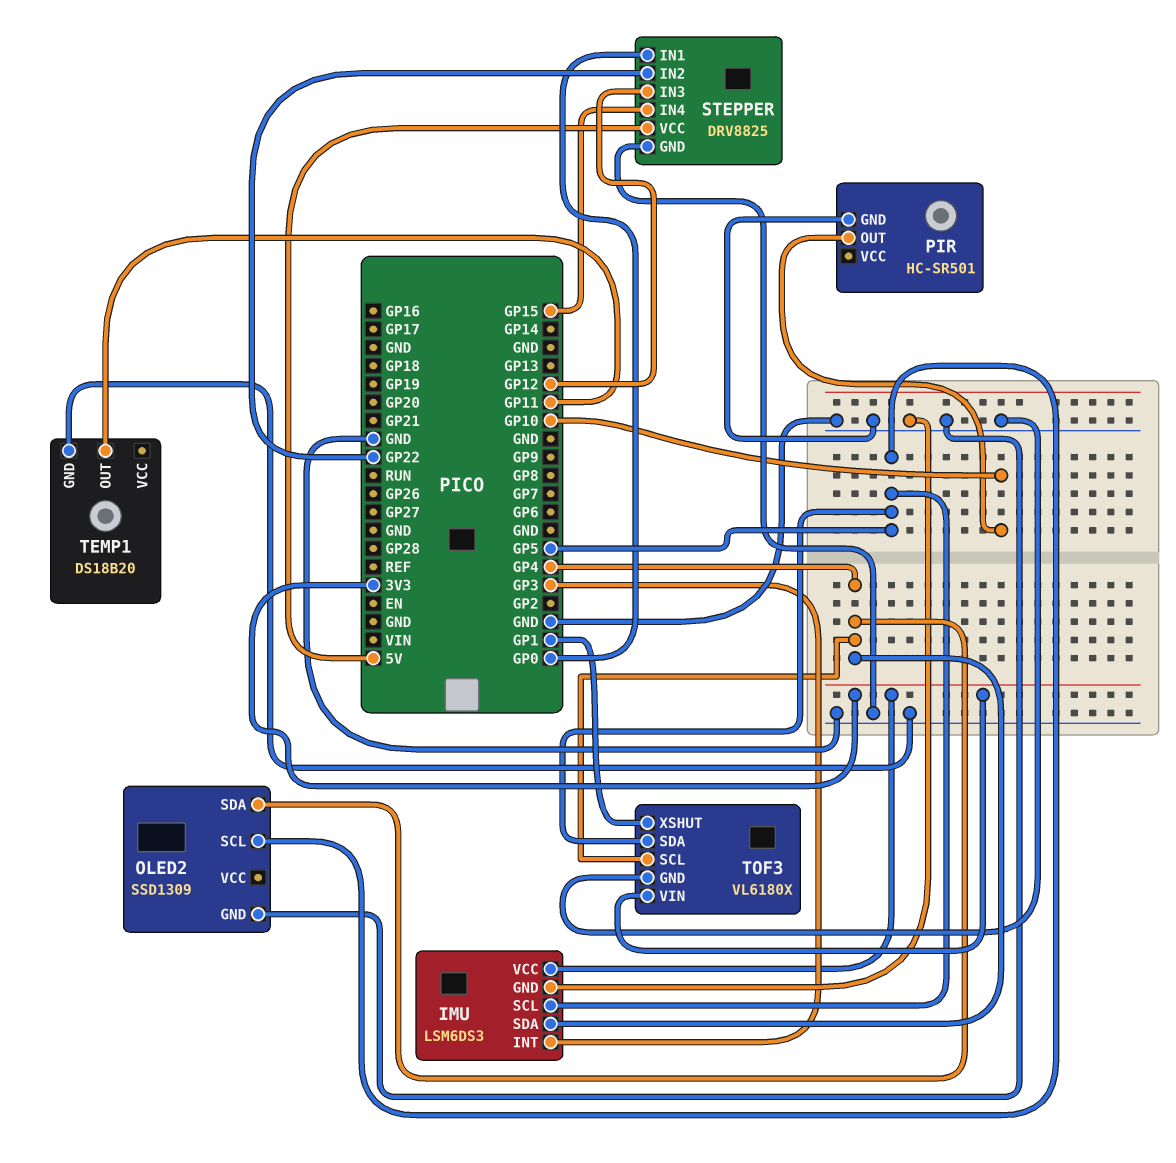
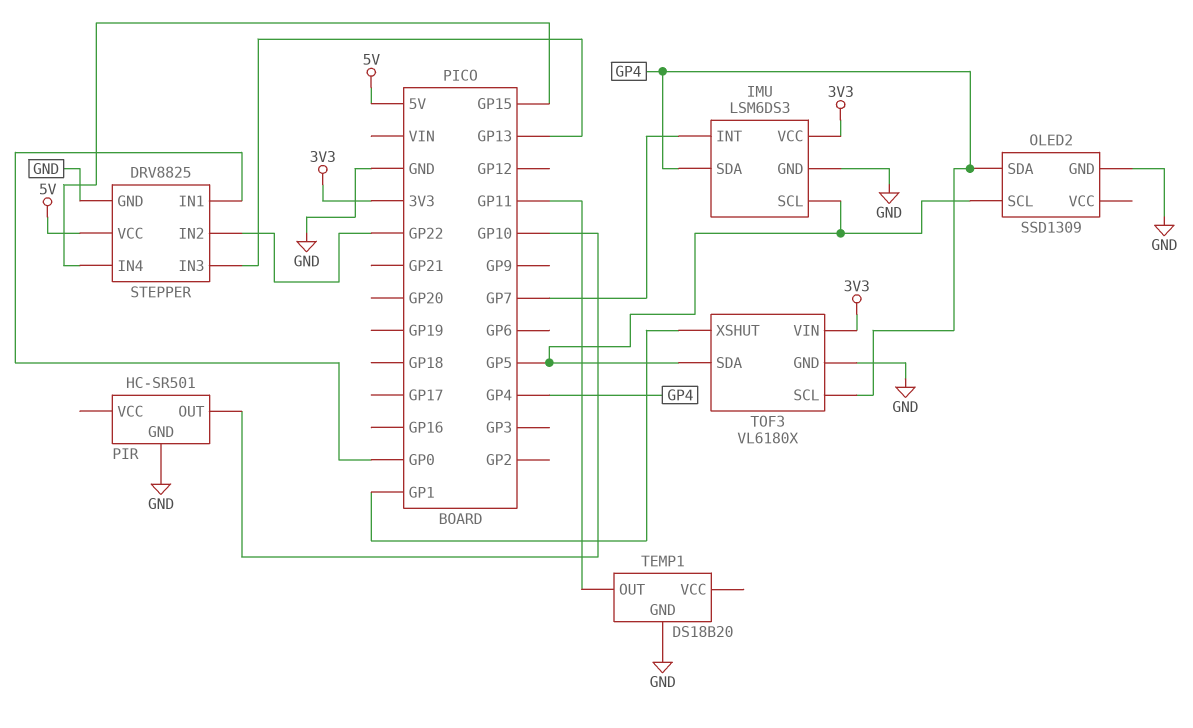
IMU pin INT: GP3 -> GP7
STEPPER pin IN3: GP12 -> GP13

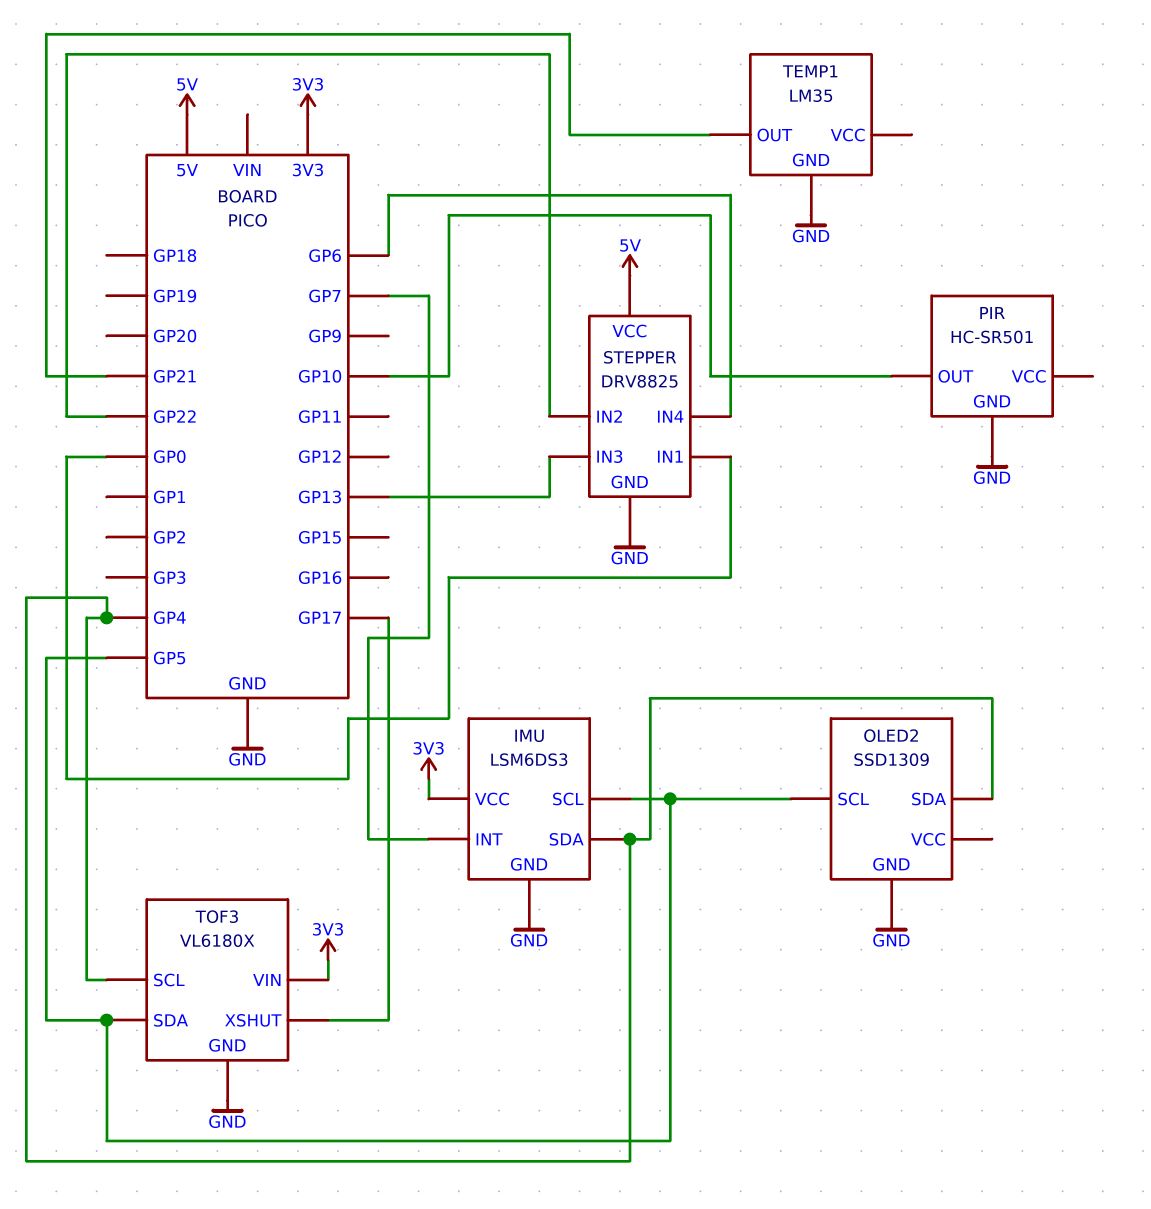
STEPPER pin IN4: GP15 -> GP6
TEMP1: DS18B20 -> LM35
TEMP1 pin OUT: GP11 -> GP21
TOF3 pin XSHUT: GP1 -> GP17

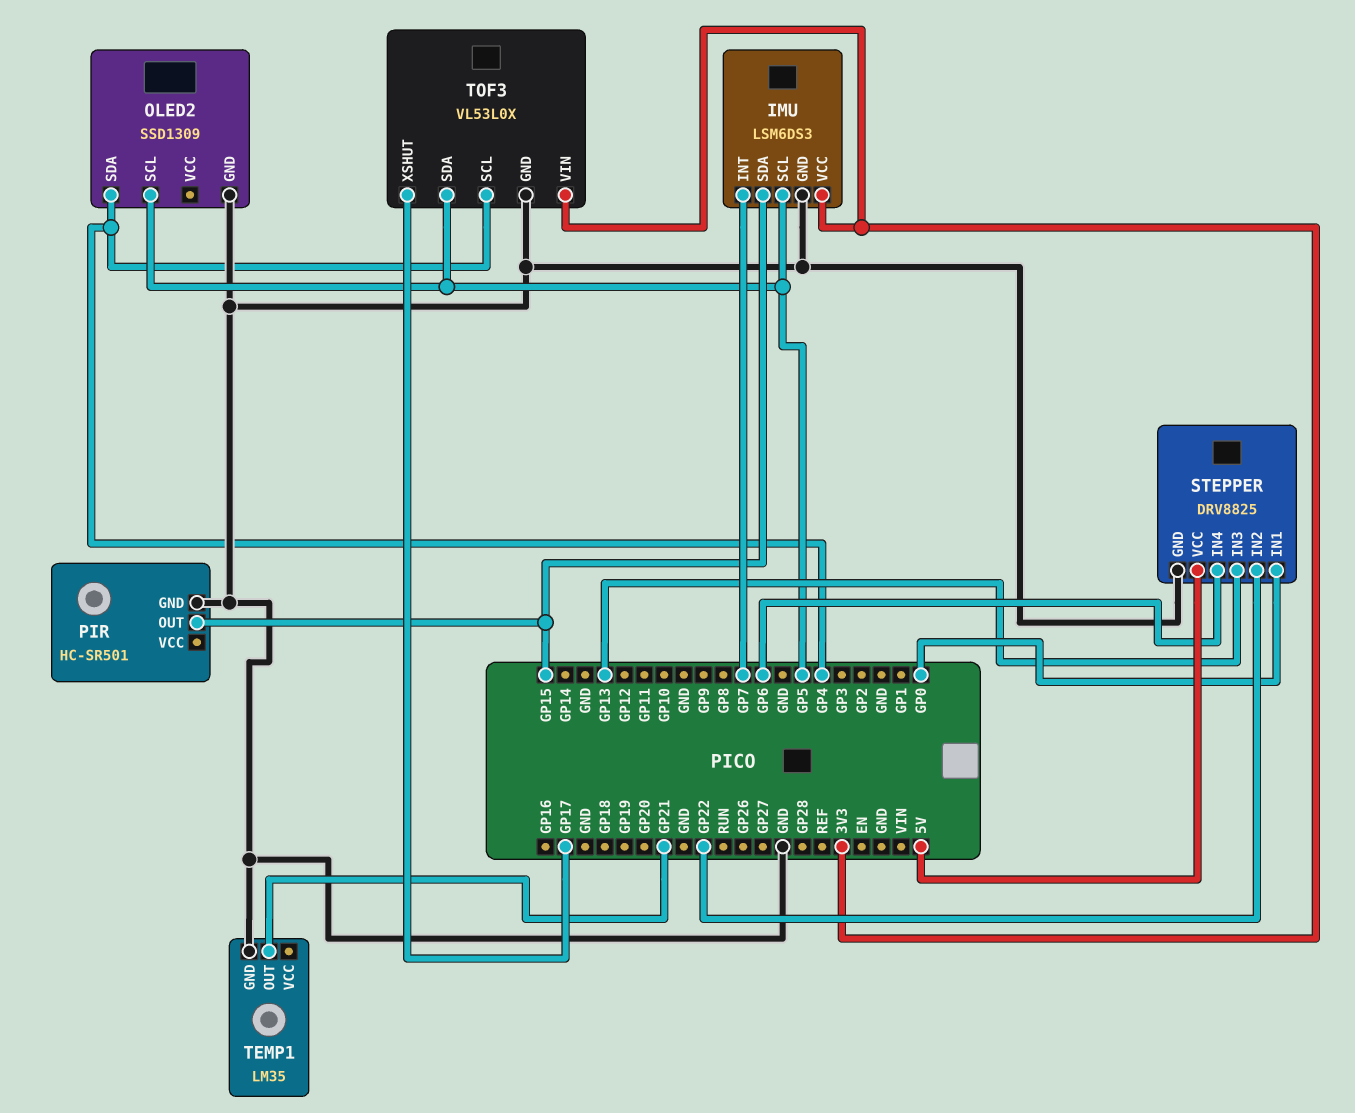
IMU pin SDA: GP4 -> GP15
PIR pin OUT: GP10 -> GP15
TOF3: VL6180X -> VL53L0X

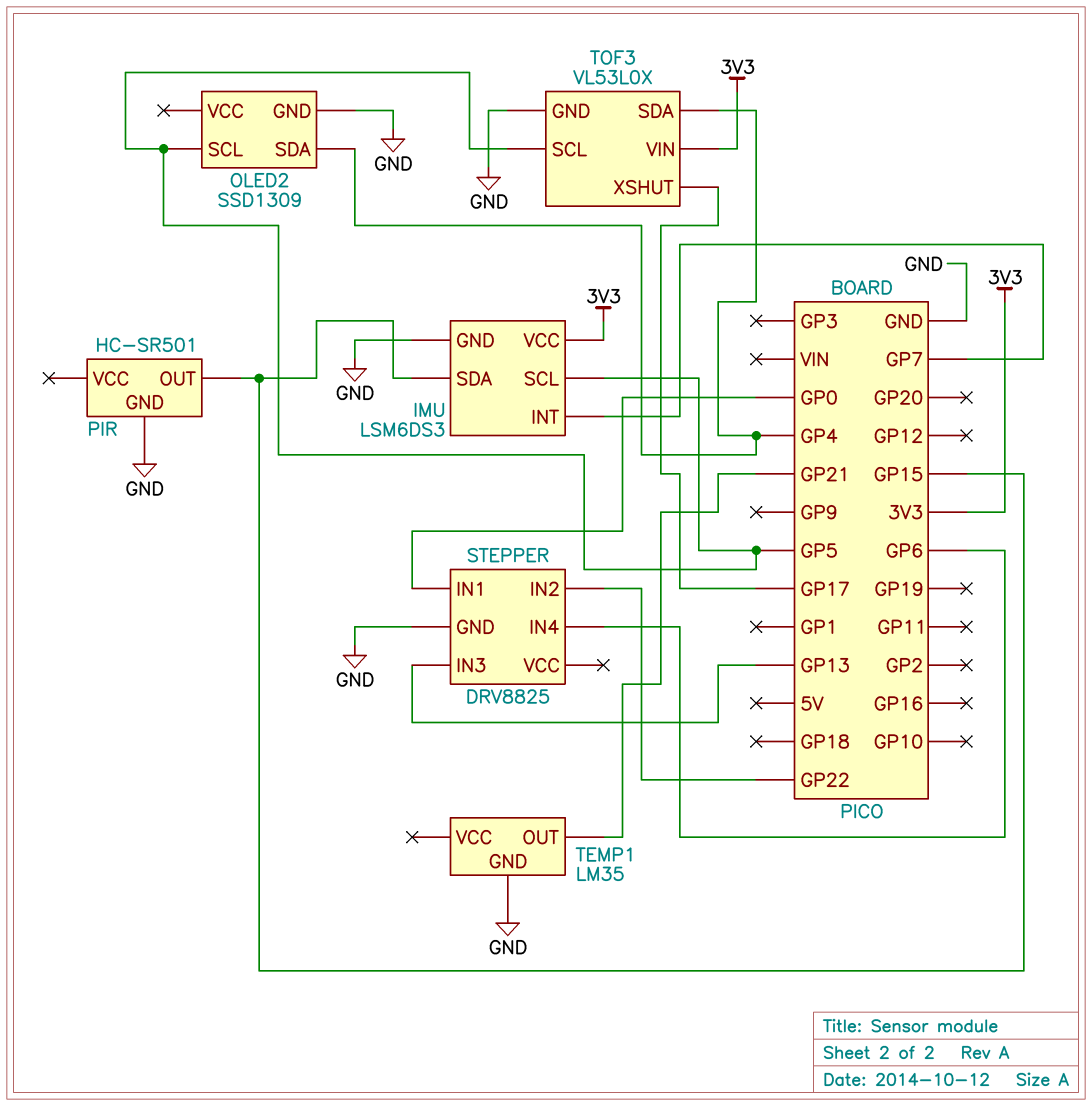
STEPPER pin VCC: 5V -> none
TOF3 pin SCL: GP4 -> GP5
TOF3 pin SDA: GP5 -> GP4

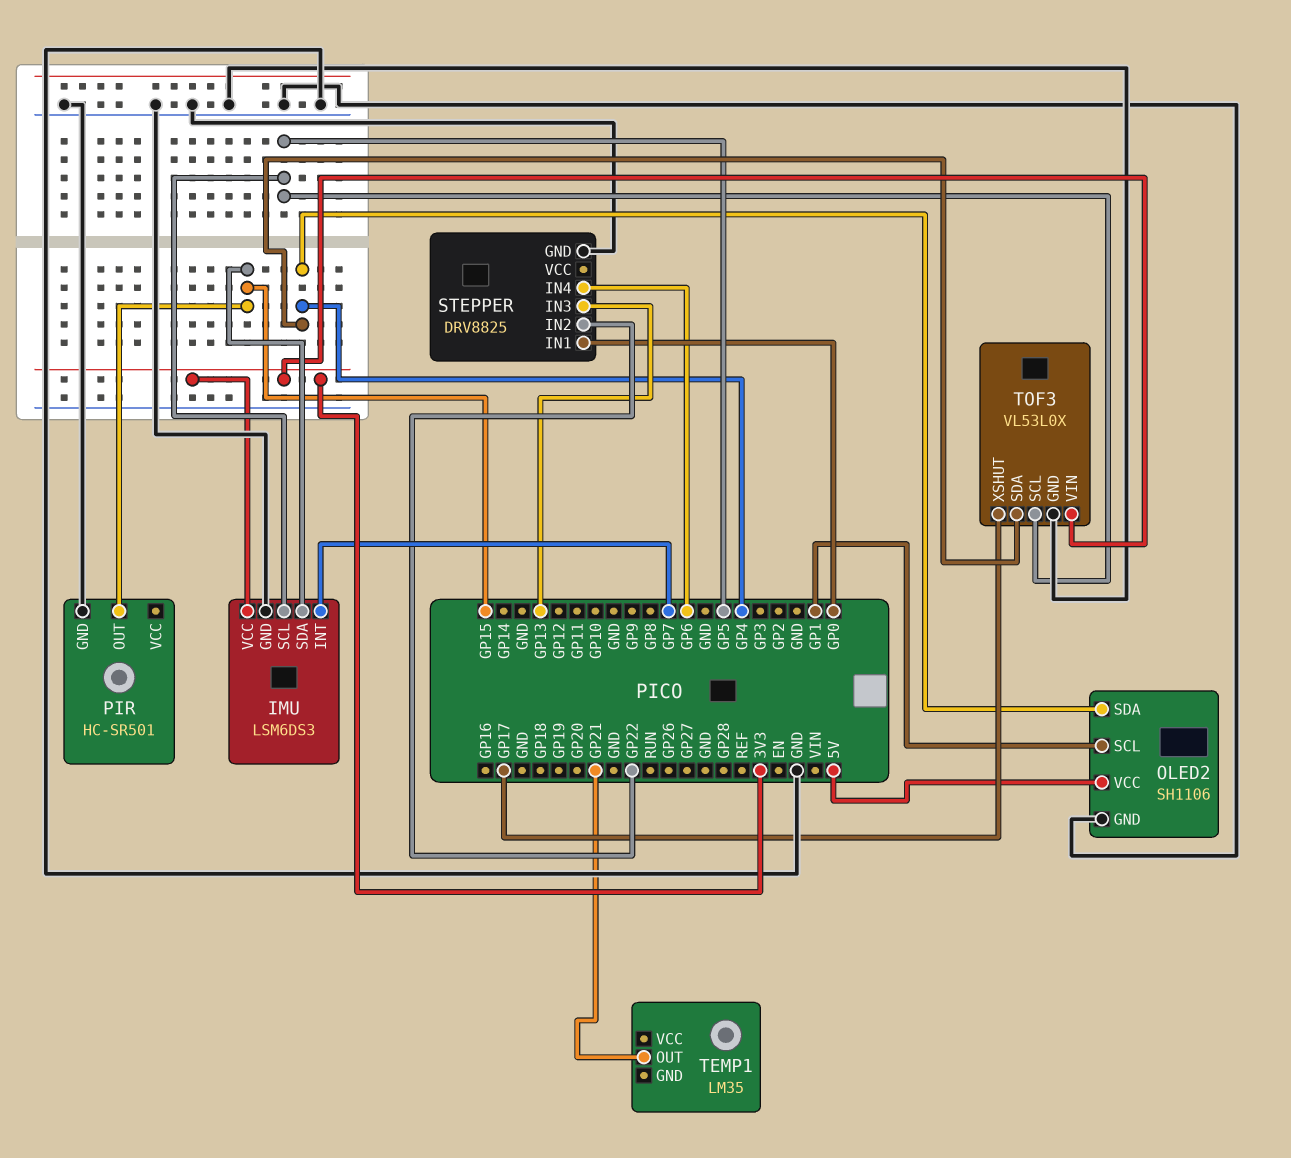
OLED2: SSD1309 -> SH1106
OLED2 pin SCL: GP5 -> GP1
OLED2 pin VCC: none -> 5V
TEMP1 pin GND: GND -> none

